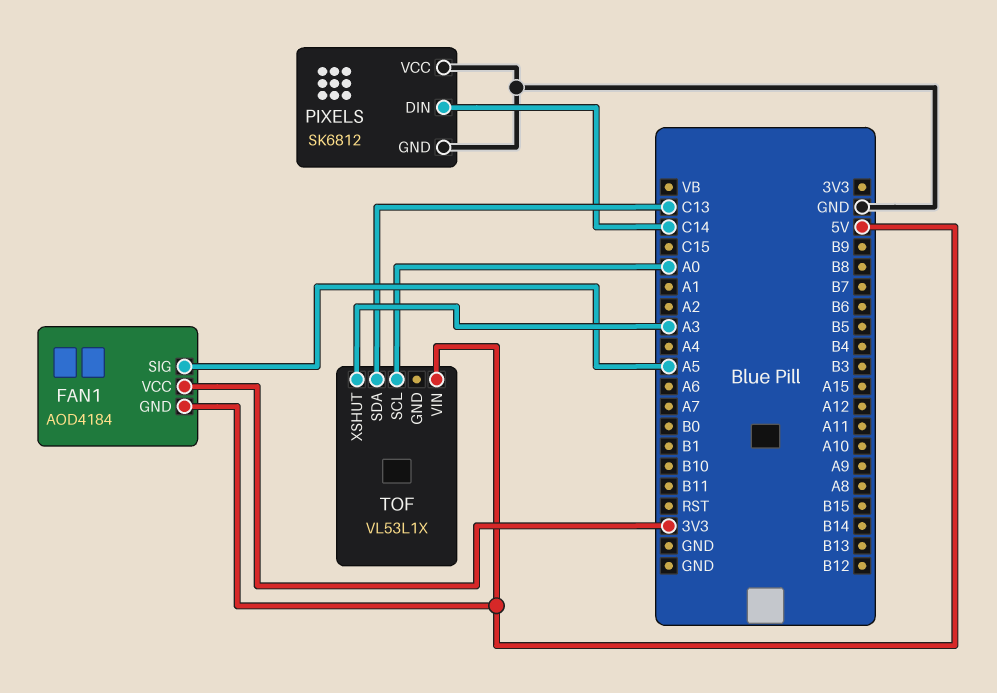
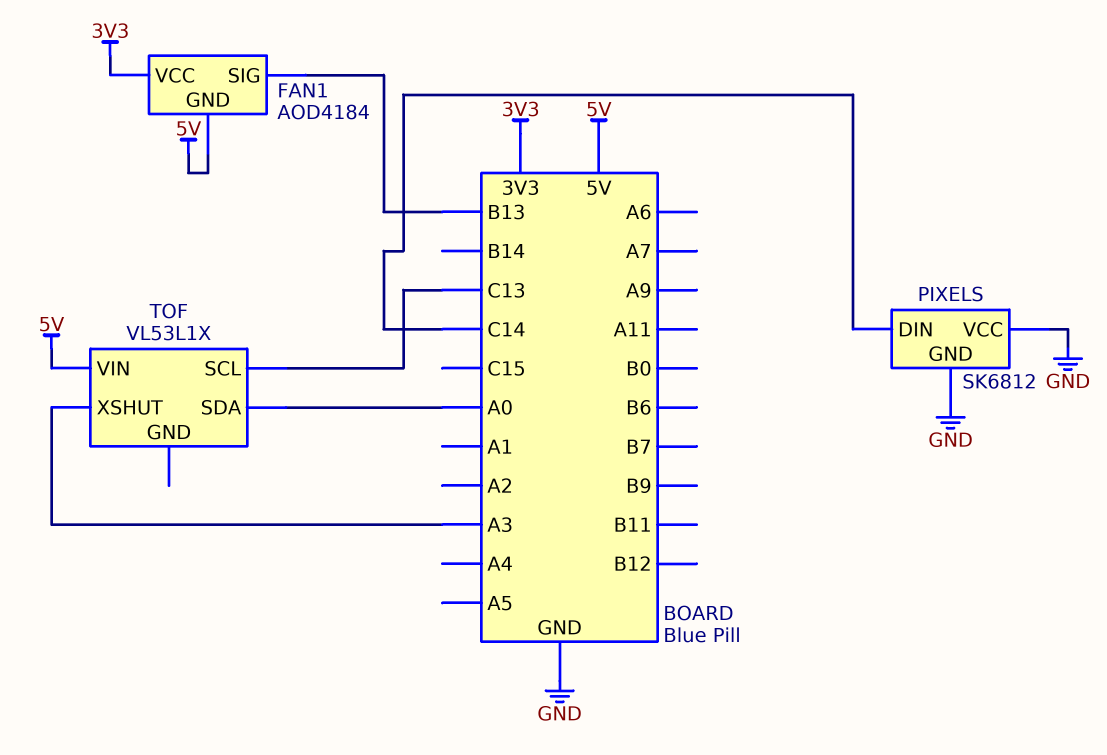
FAN1 pin SIG: A5 -> B13
TOF pin SCL: A0 -> C13
TOF pin SDA: C13 -> A0

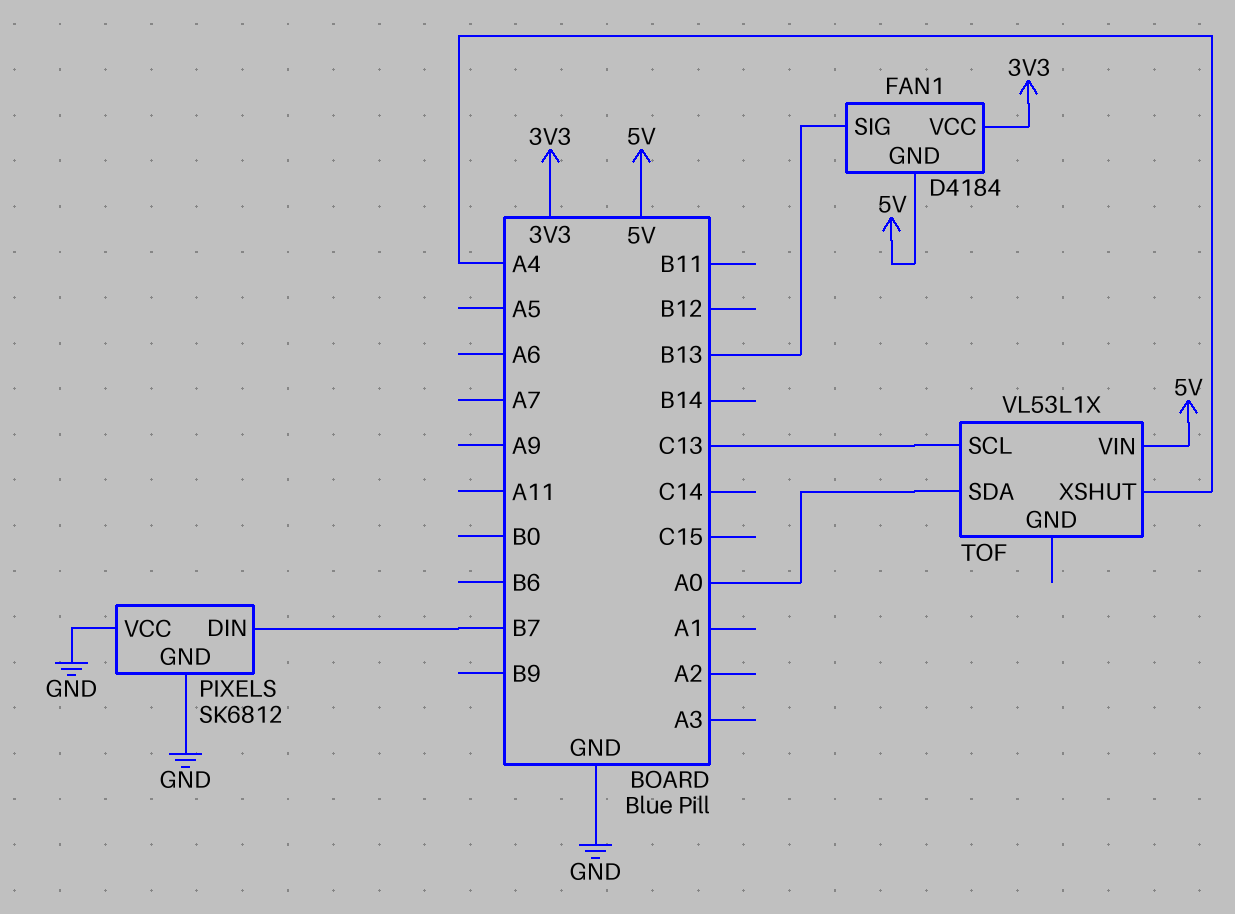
FAN1: AOD4184 -> D4184
PIXELS pin DIN: C14 -> B7
TOF pin XSHUT: A3 -> A4

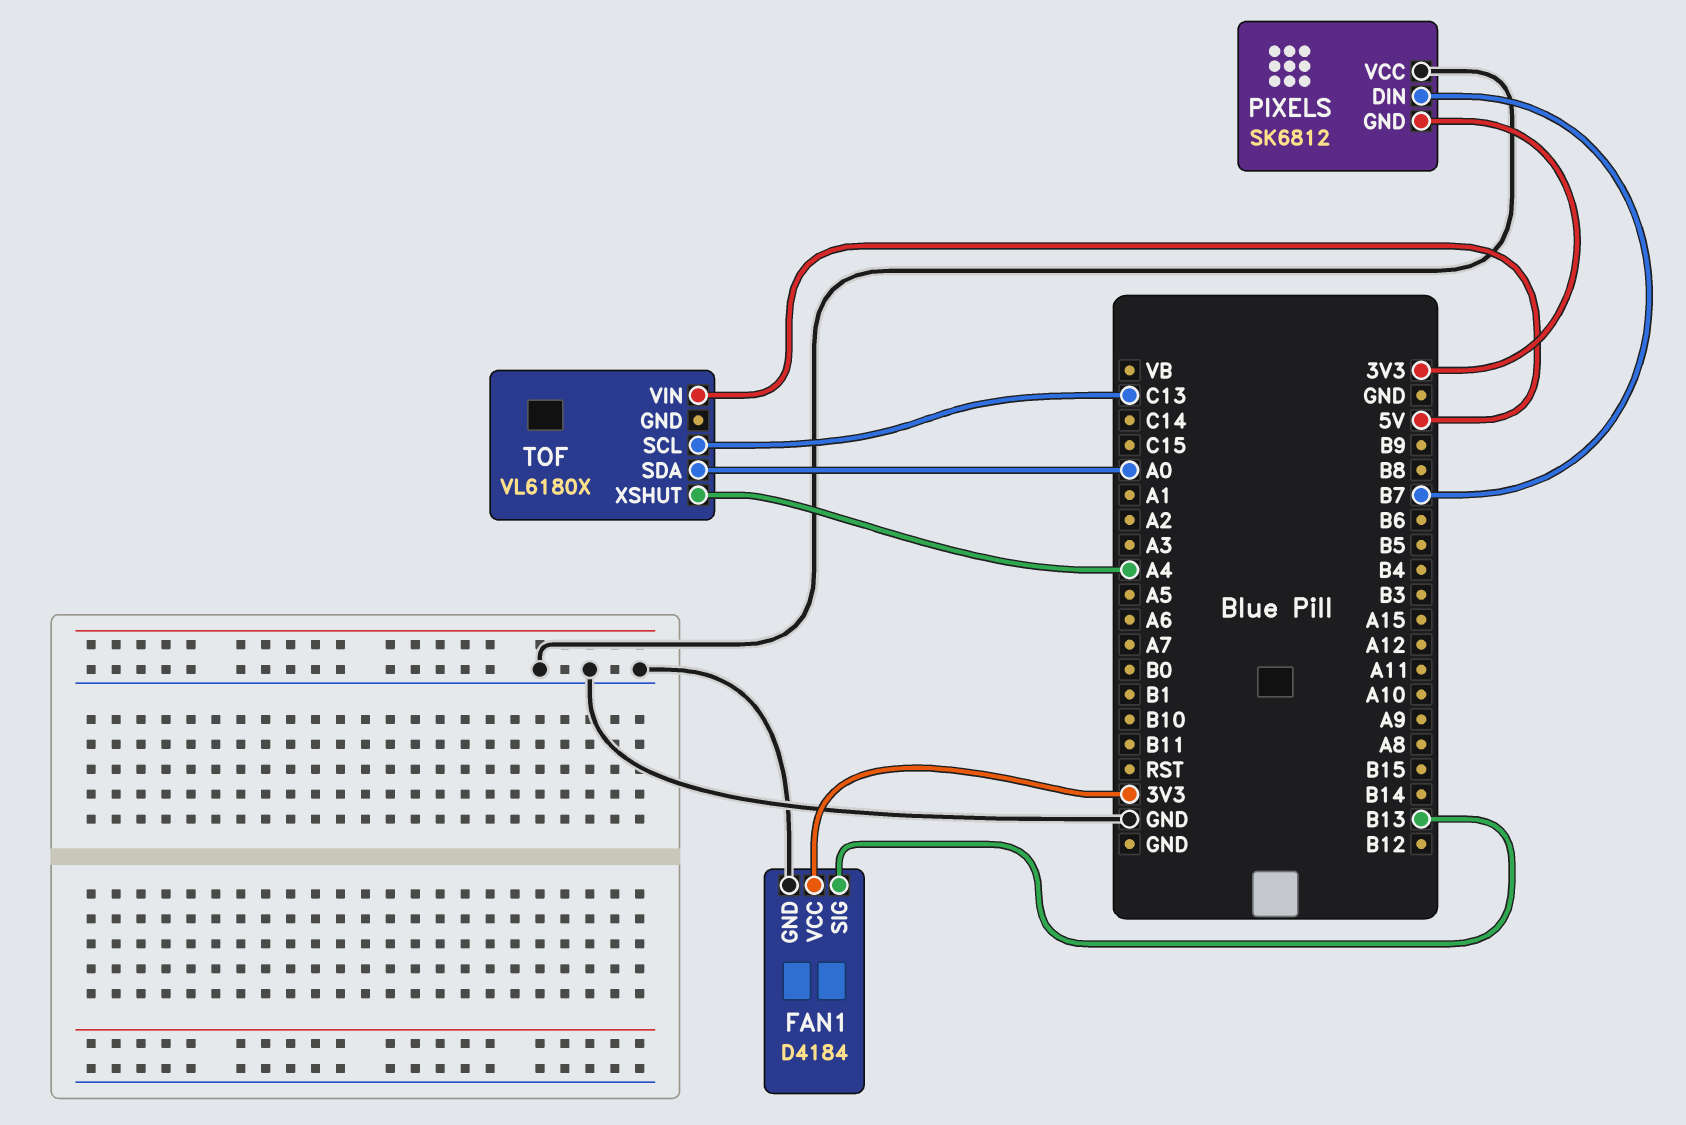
FAN1 pin GND: 5V -> GND
PIXELS pin GND: GND -> 3V3
TOF: VL53L1X -> VL6180X

